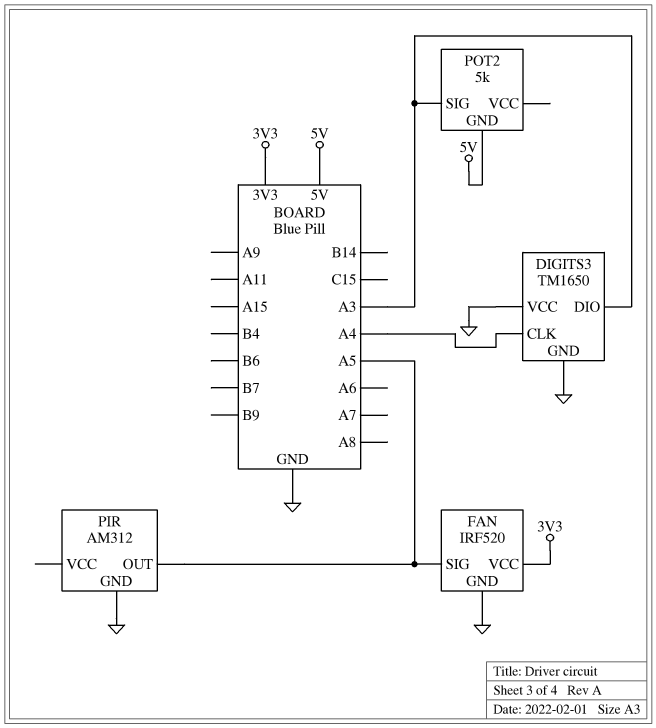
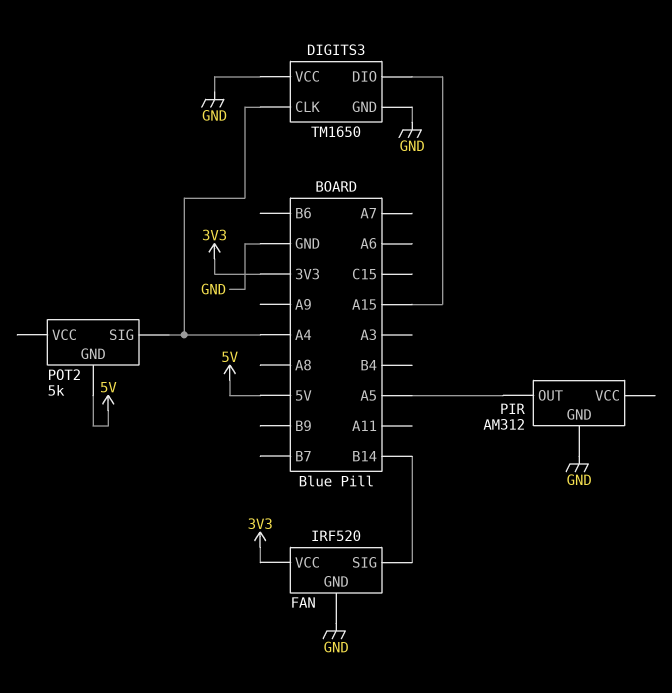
DIGITS3 pin DIO: A3 -> A15
FAN pin SIG: A5 -> B14
POT2 pin SIG: A3 -> A4

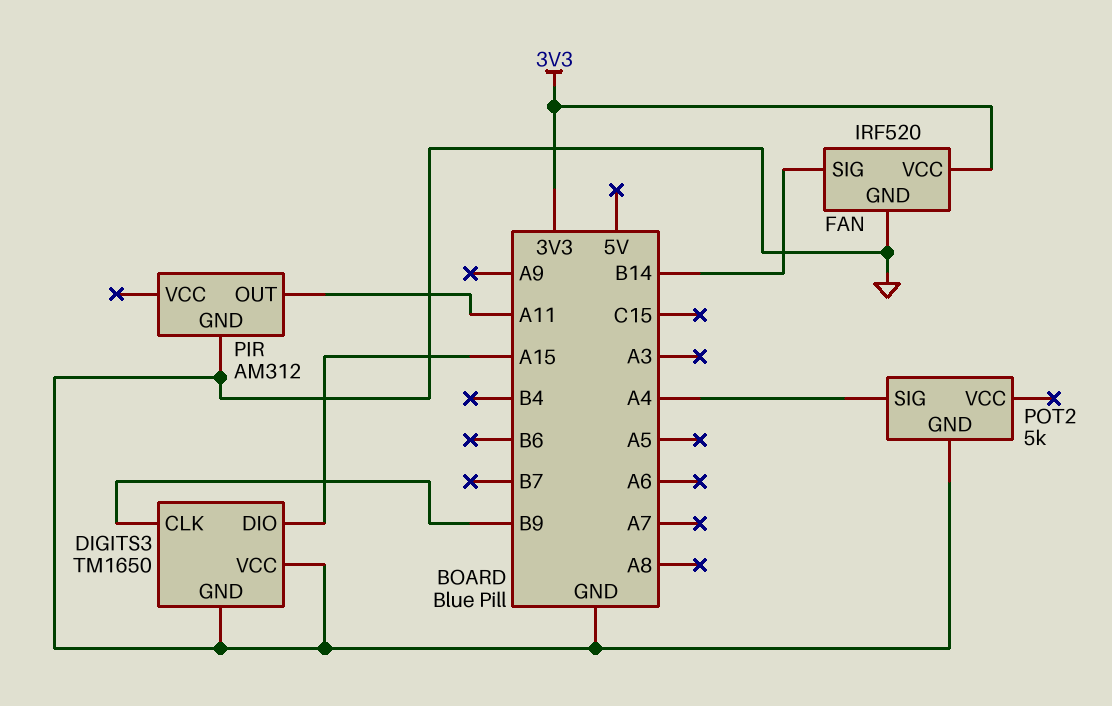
DIGITS3 pin CLK: A4 -> B9
PIR pin OUT: A5 -> A11
POT2 pin GND: 5V -> GND

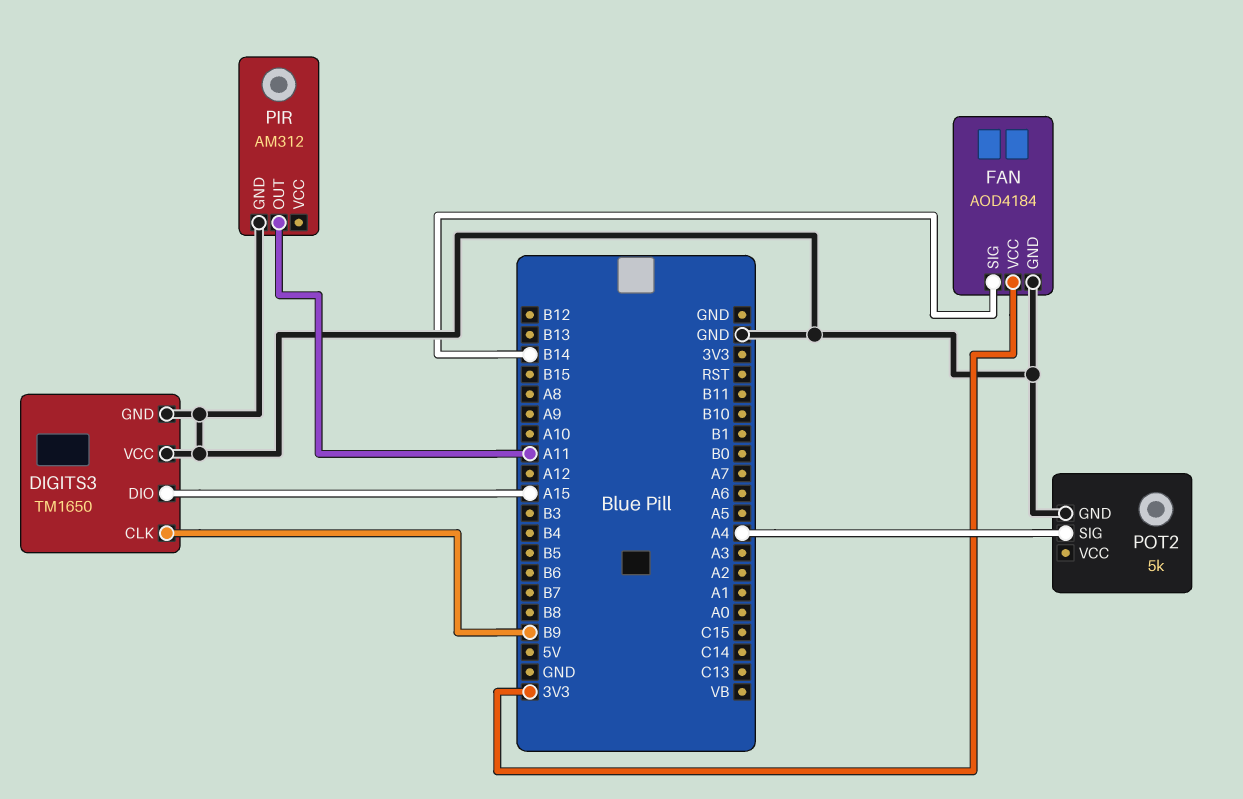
FAN: IRF520 -> AOD4184

